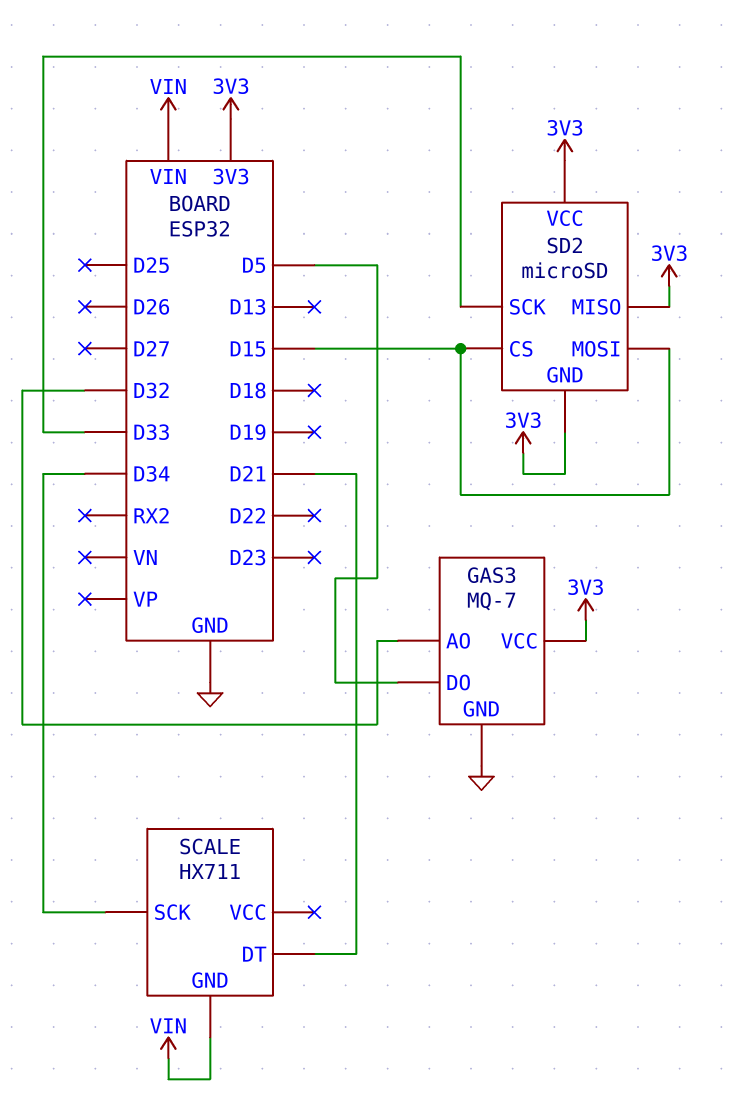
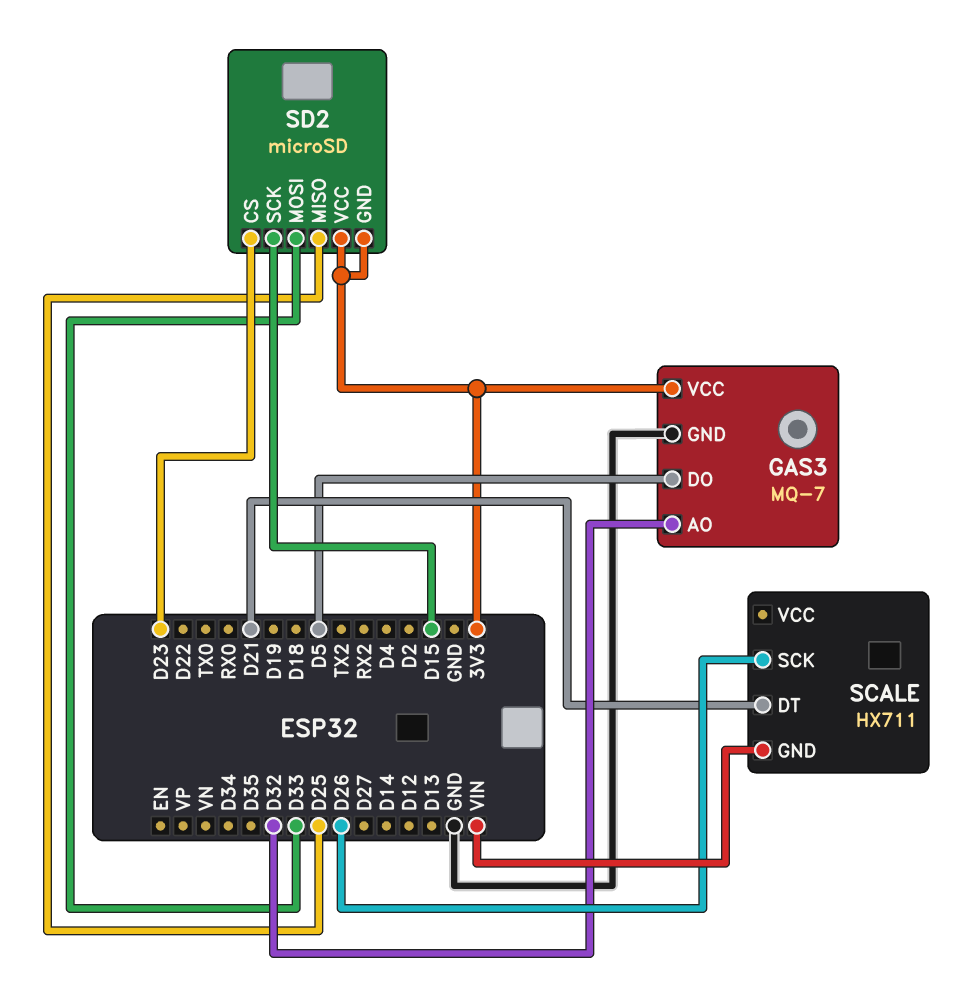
SCALE pin SCK: D34 -> D26
SD2 pin CS: D15 -> D23
SD2 pin MISO: 3V3 -> D25
SD2 pin MOSI: D15 -> D33
SD2 pin SCK: D33 -> D15

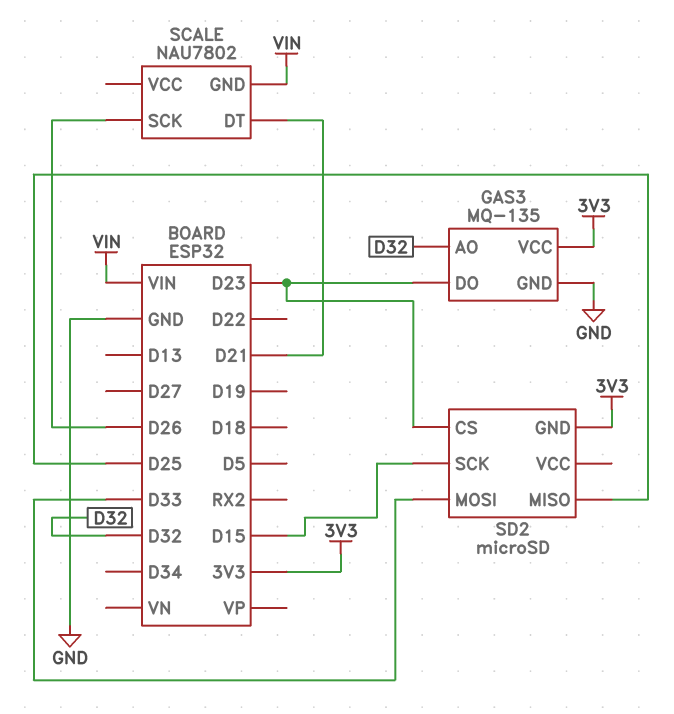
GAS3: MQ-7 -> MQ-135
GAS3 pin DO: D5 -> D23
SCALE: HX711 -> NAU7802
SD2 pin VCC: 3V3 -> none

